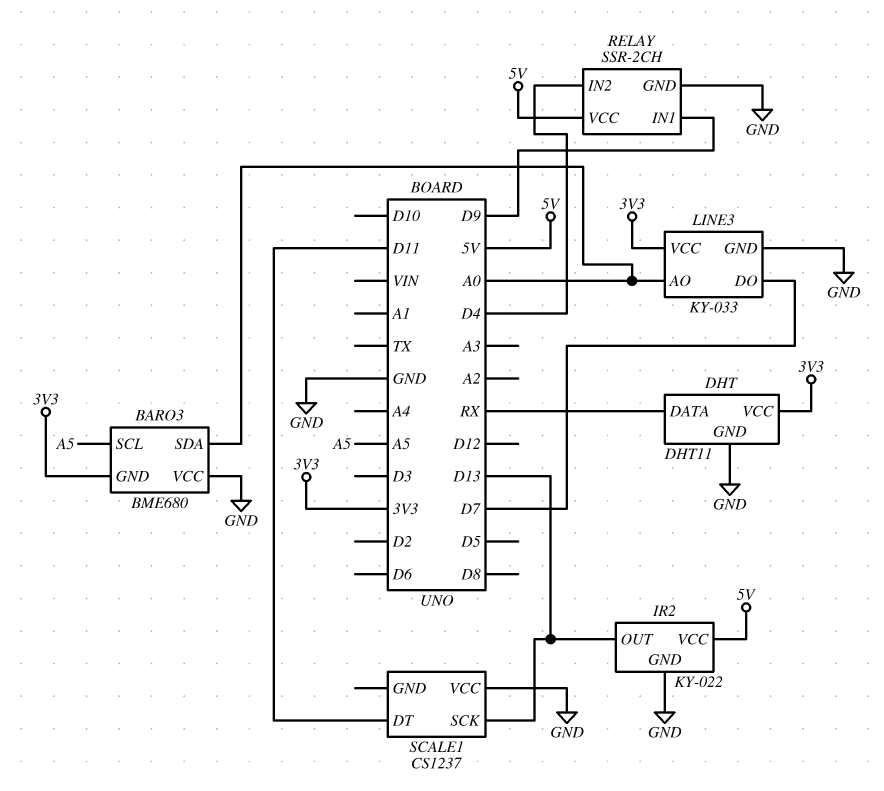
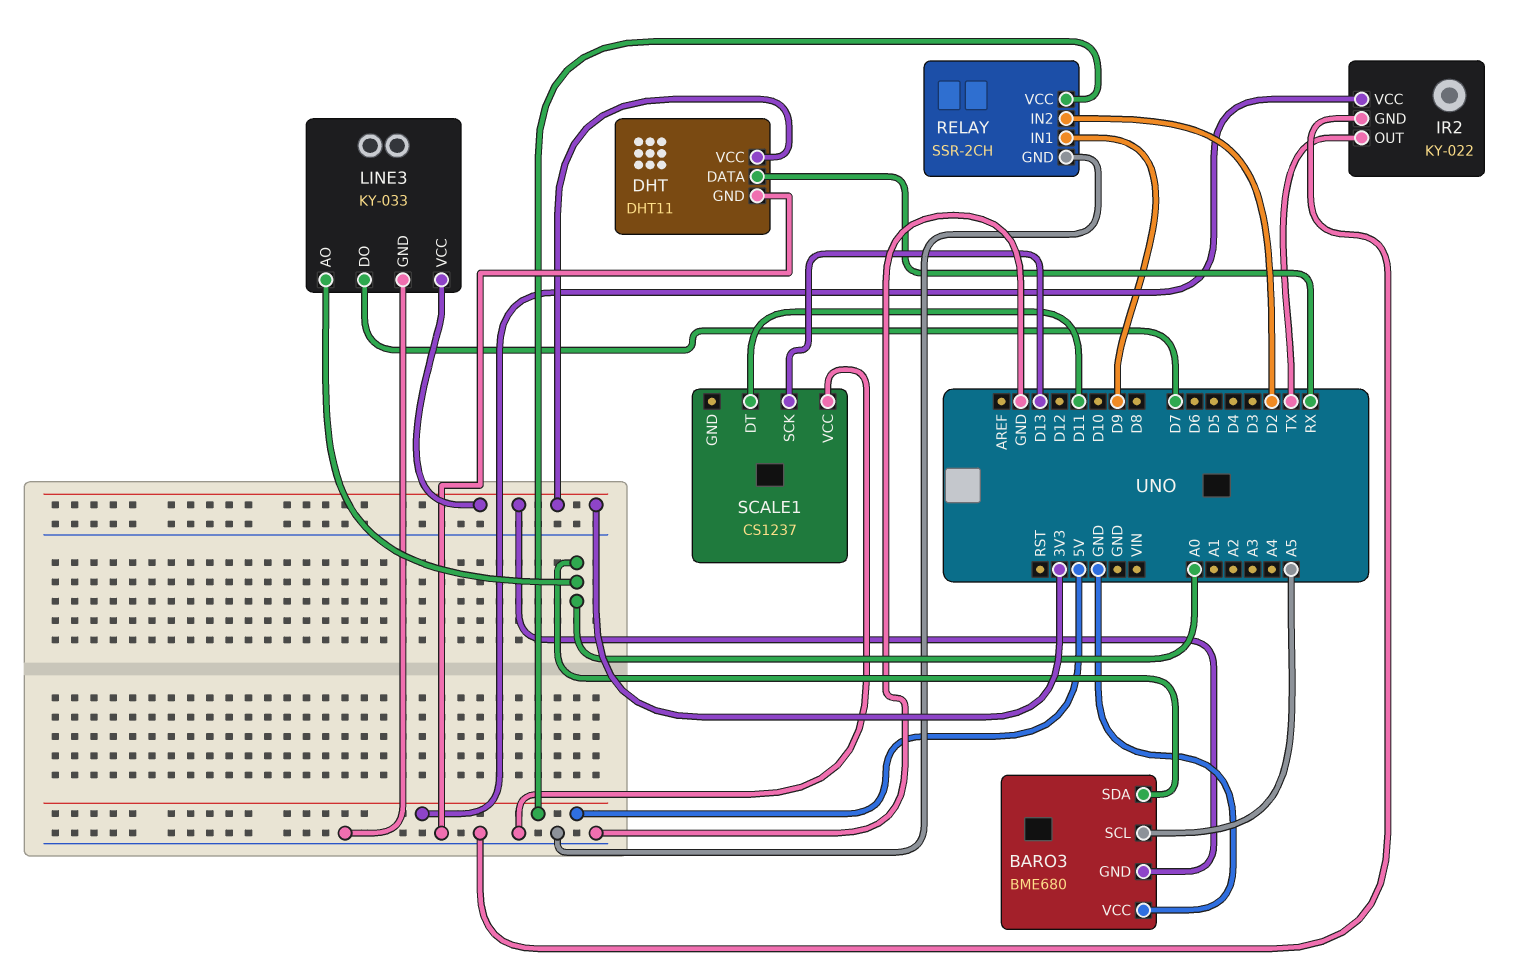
IR2 pin OUT: D13 -> TX
RELAY pin IN2: D4 -> D2

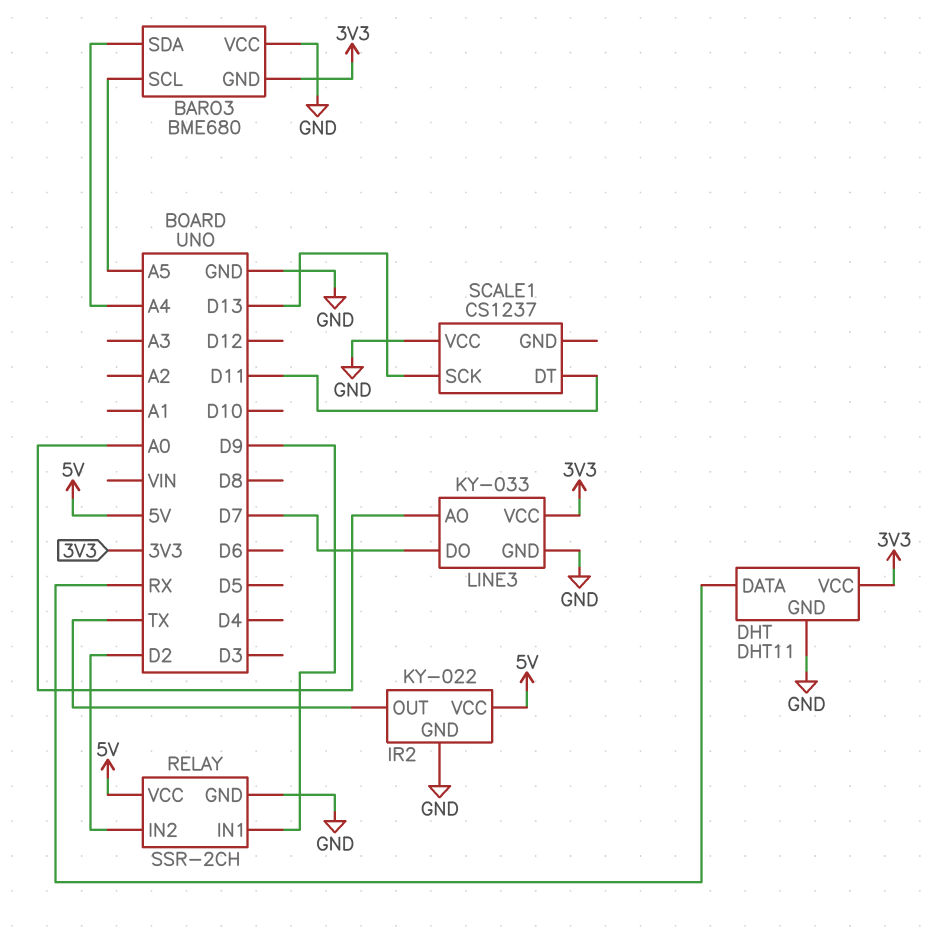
BARO3 pin SDA: A0 -> A4

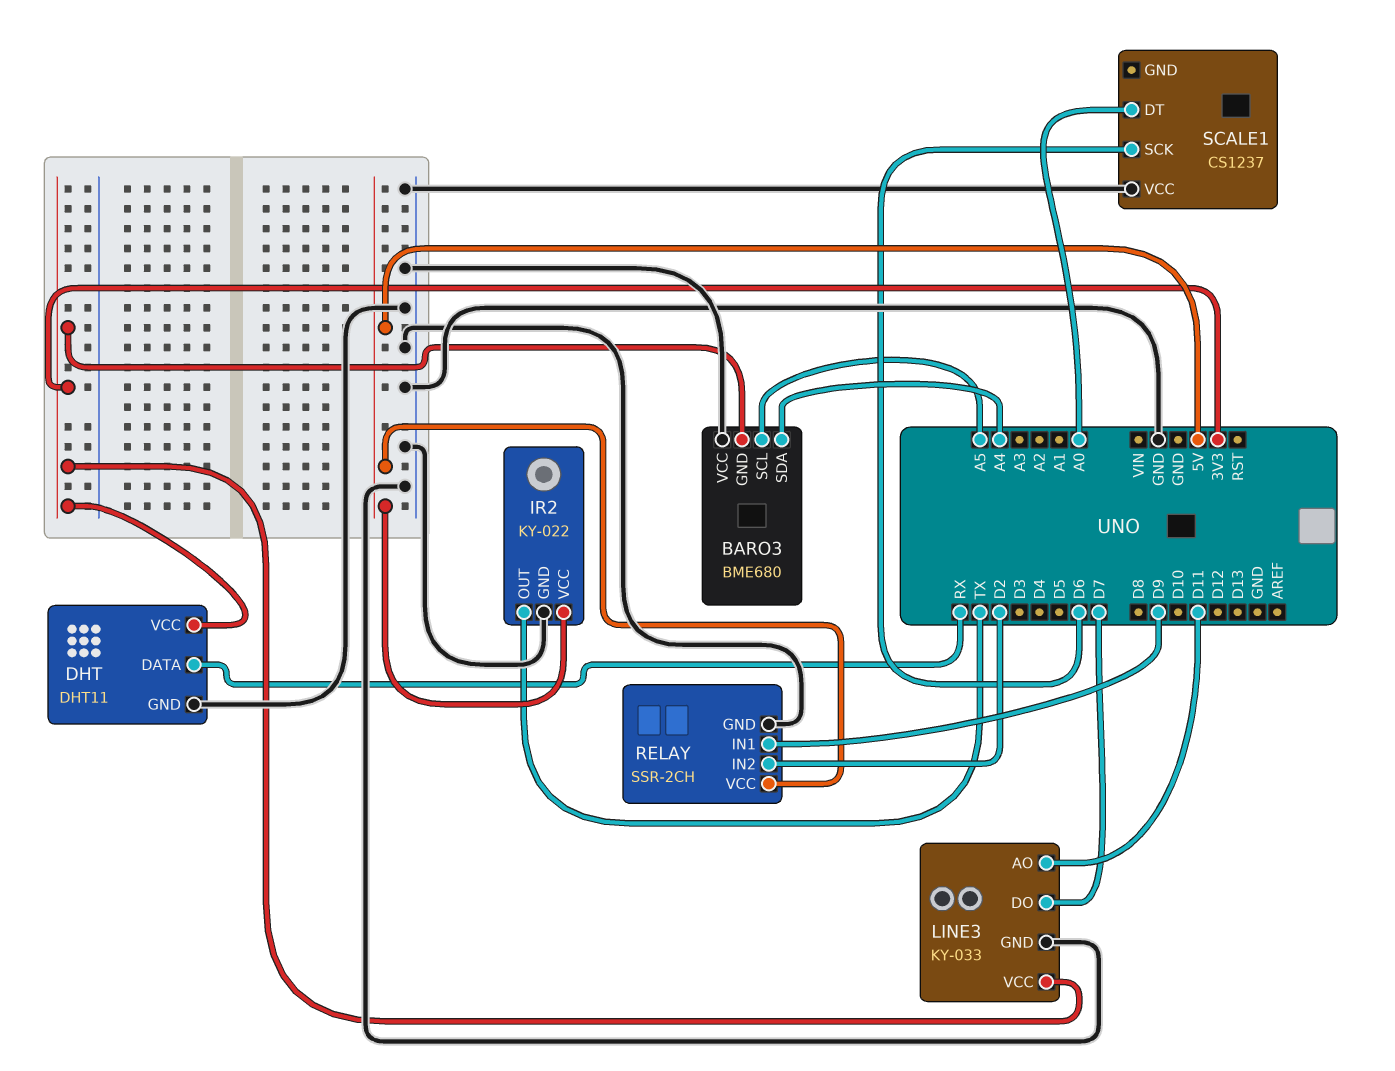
LINE3 pin AO: A0 -> D11
SCALE1 pin DT: D11 -> A0
SCALE1 pin SCK: D13 -> D6

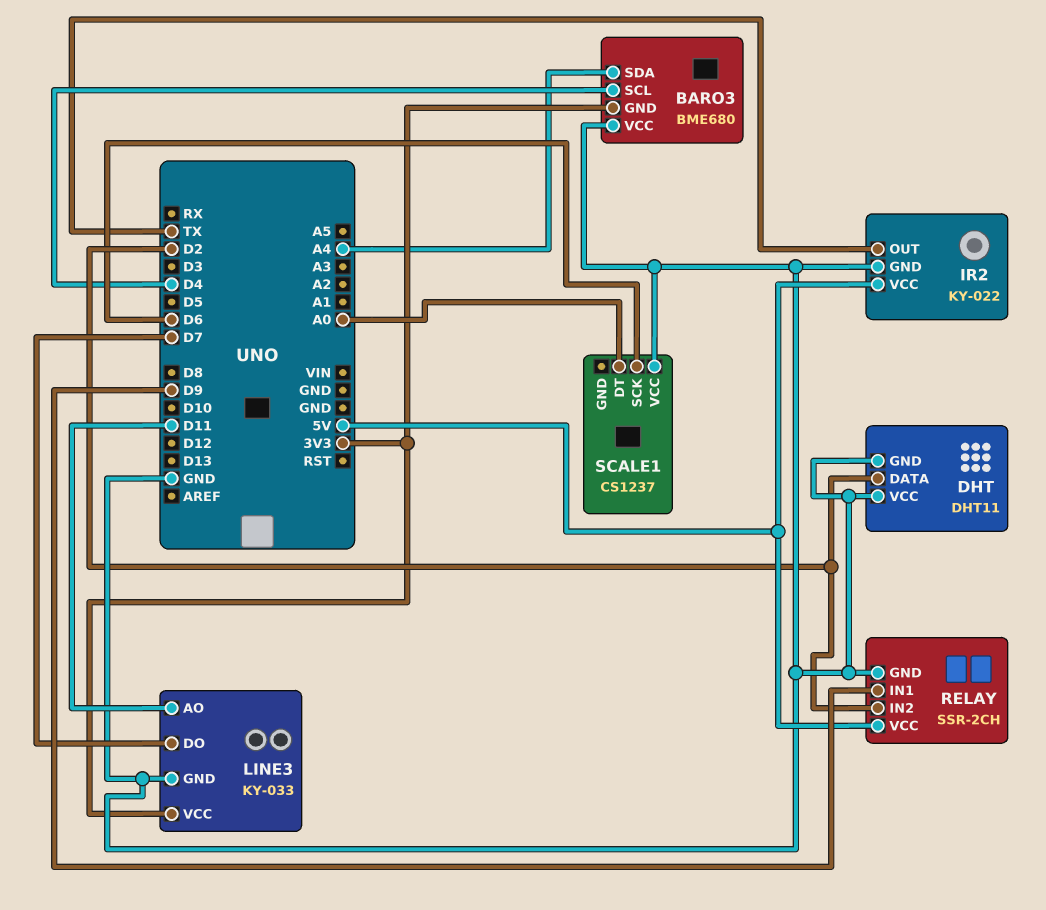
BARO3 pin SCL: A5 -> D4
DHT pin DATA: RX -> D2
DHT pin VCC: 3V3 -> GND

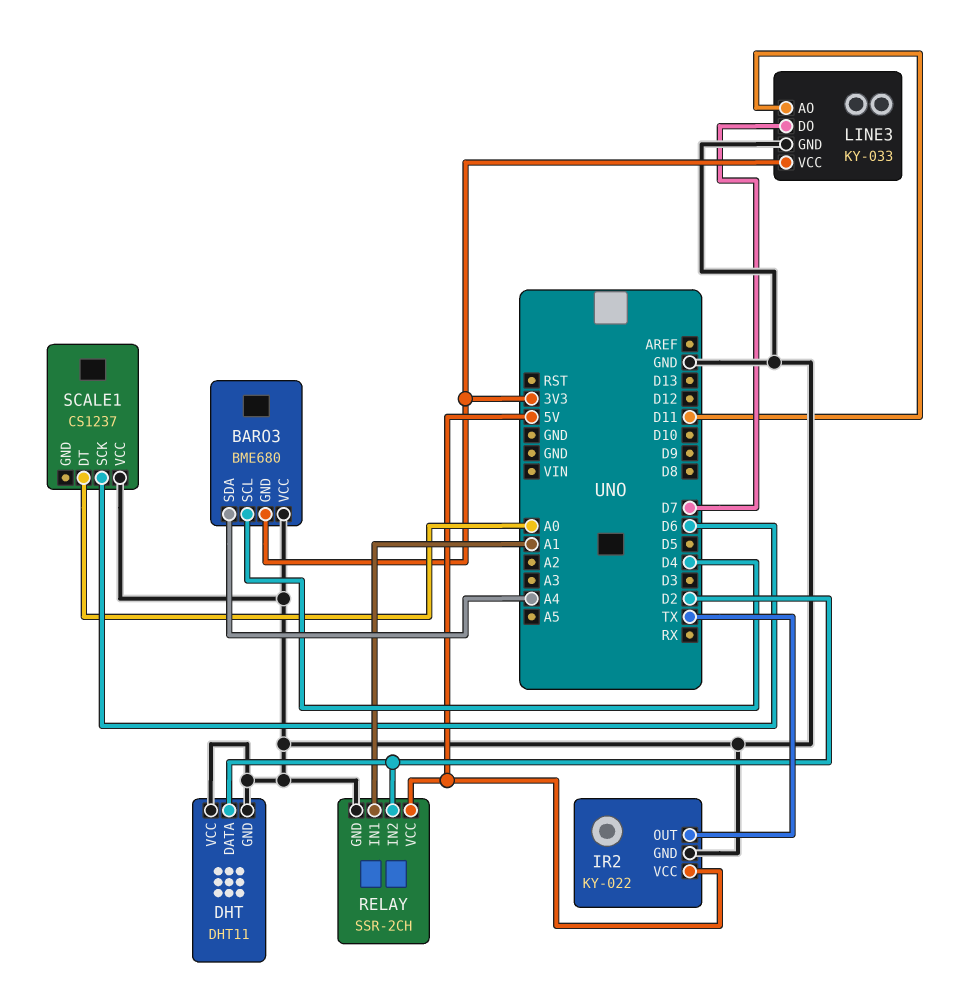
RELAY pin IN1: D9 -> A1

